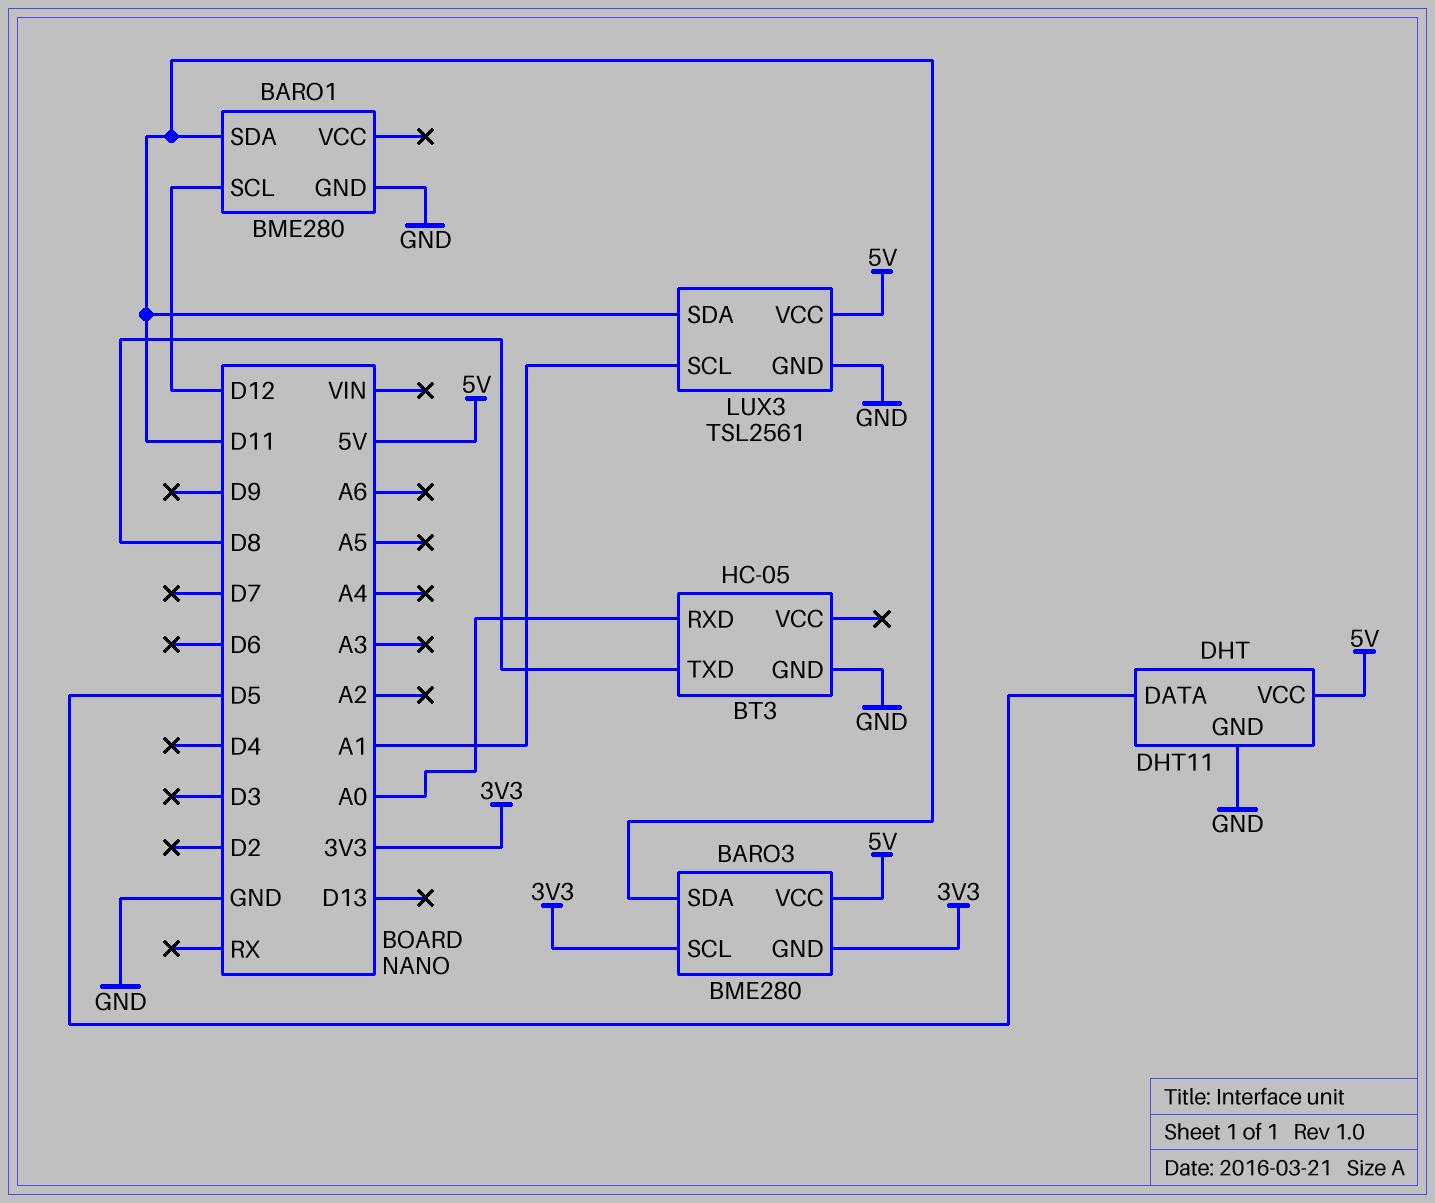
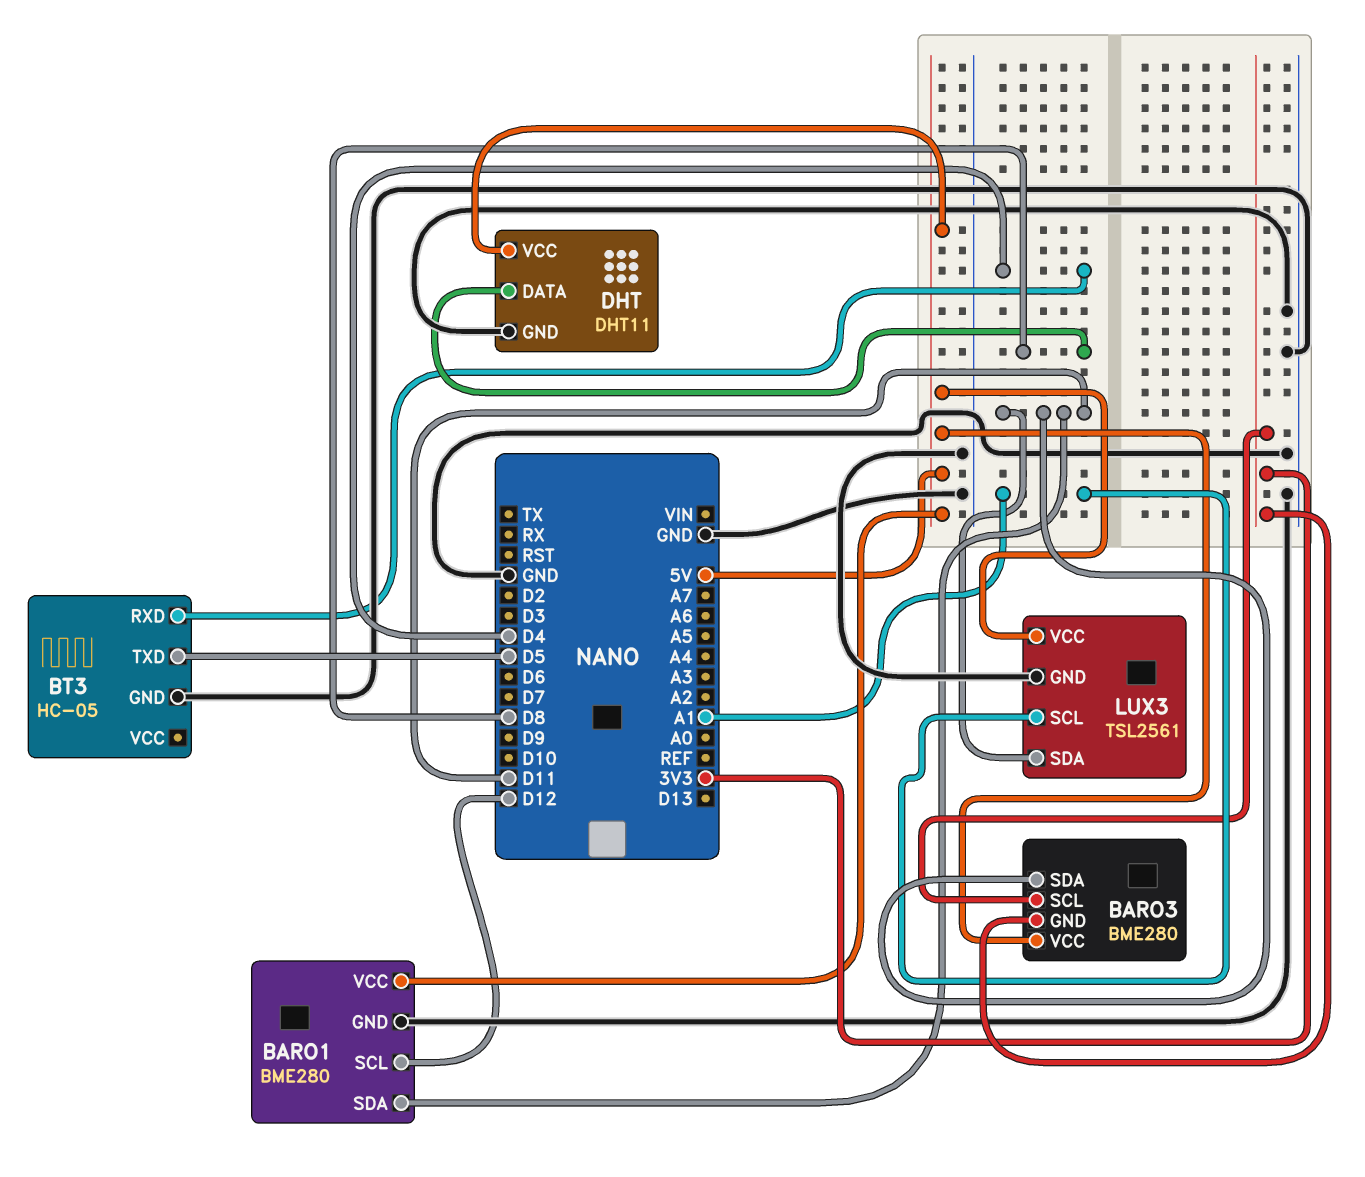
BARO1 pin VCC: none -> 5V
BT3 pin RXD: A0 -> D4
BT3 pin TXD: D8 -> D5
DHT pin DATA: D5 -> D8

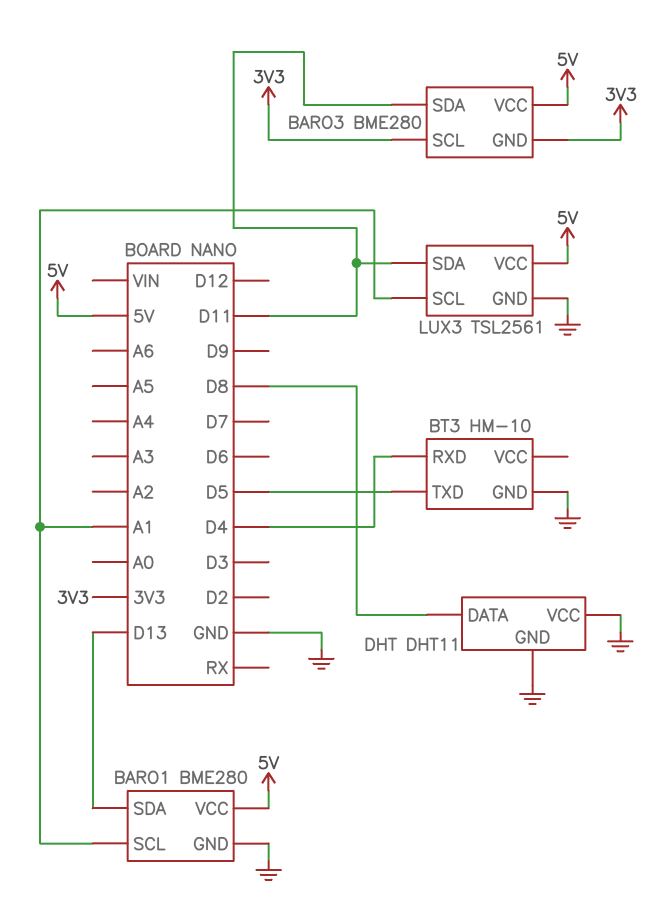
BARO1 pin SCL: D12 -> A1
BARO1 pin SDA: D11 -> D13
BT3: HC-05 -> HM-10
DHT pin VCC: 5V -> GND

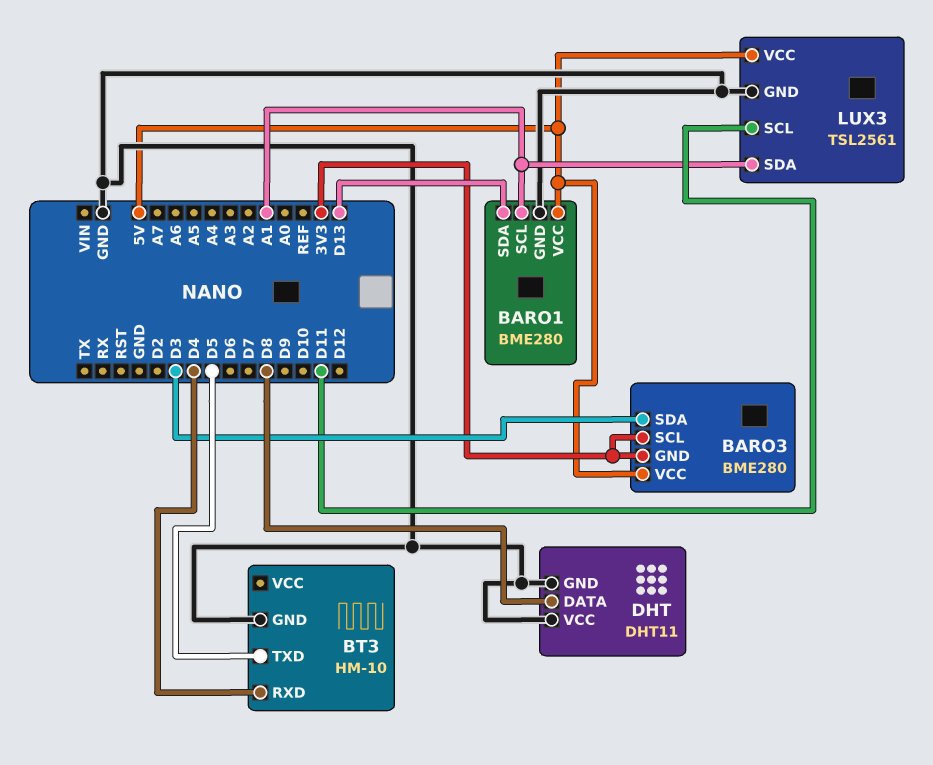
BARO3 pin SDA: D11 -> D3
LUX3 pin SCL: A1 -> D11
LUX3 pin SDA: D11 -> A1

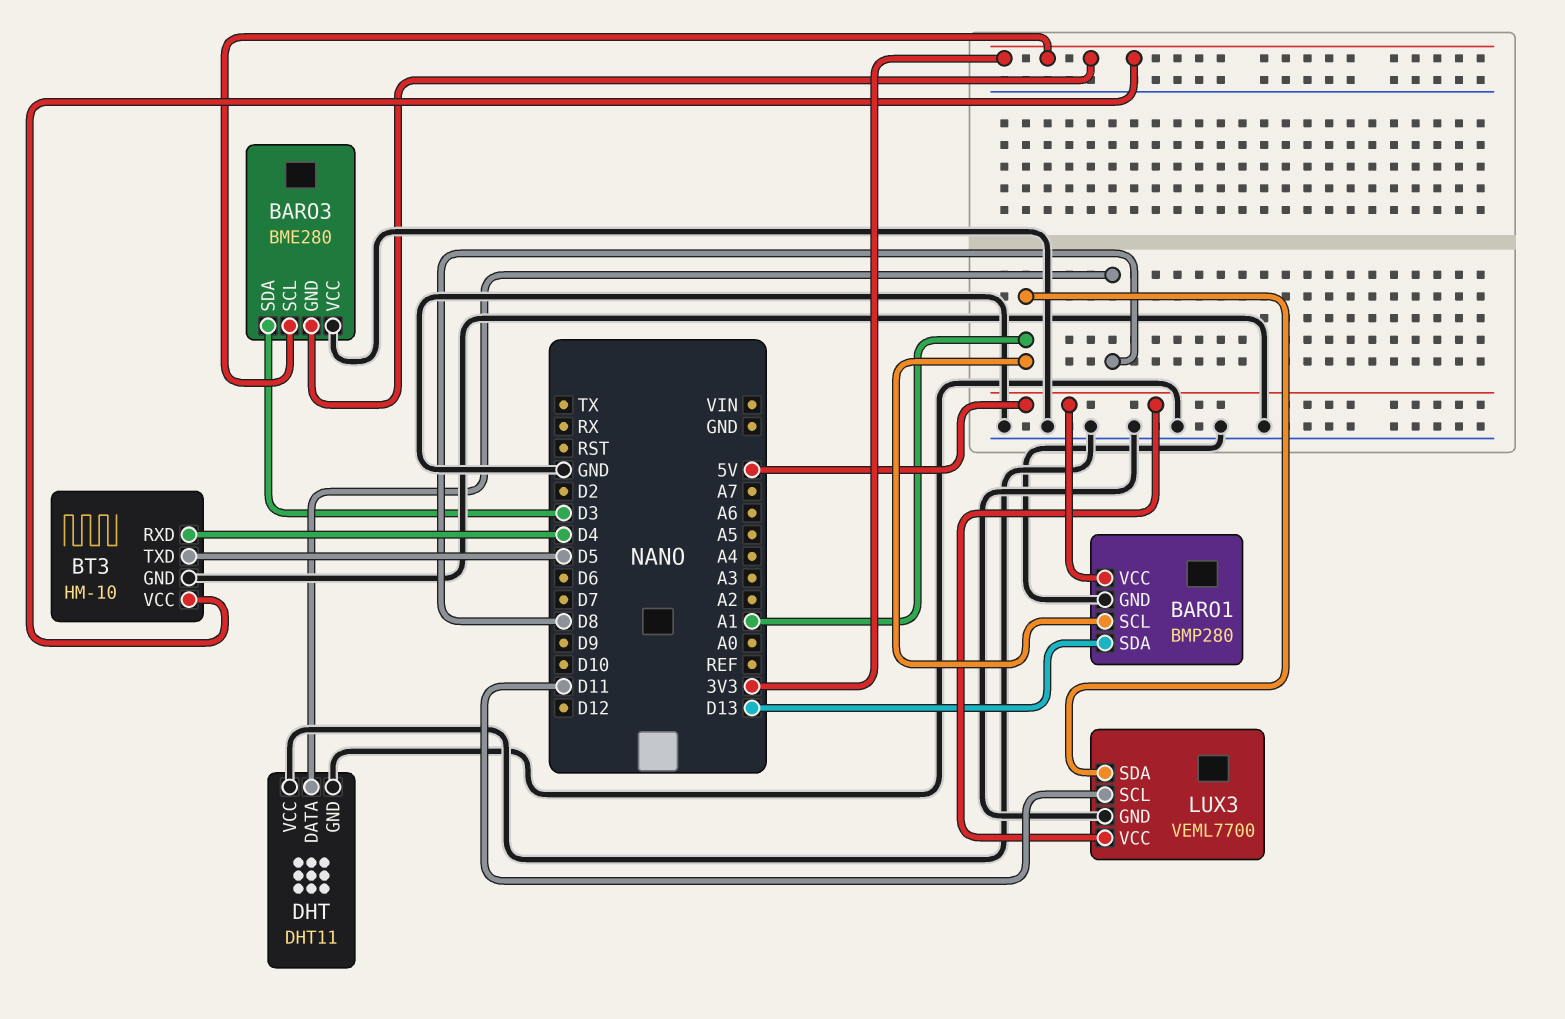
BARO1: BME280 -> BMP280
BARO3 pin VCC: 5V -> GND
BT3 pin VCC: none -> 3V3
LUX3: TSL2561 -> VEML7700

